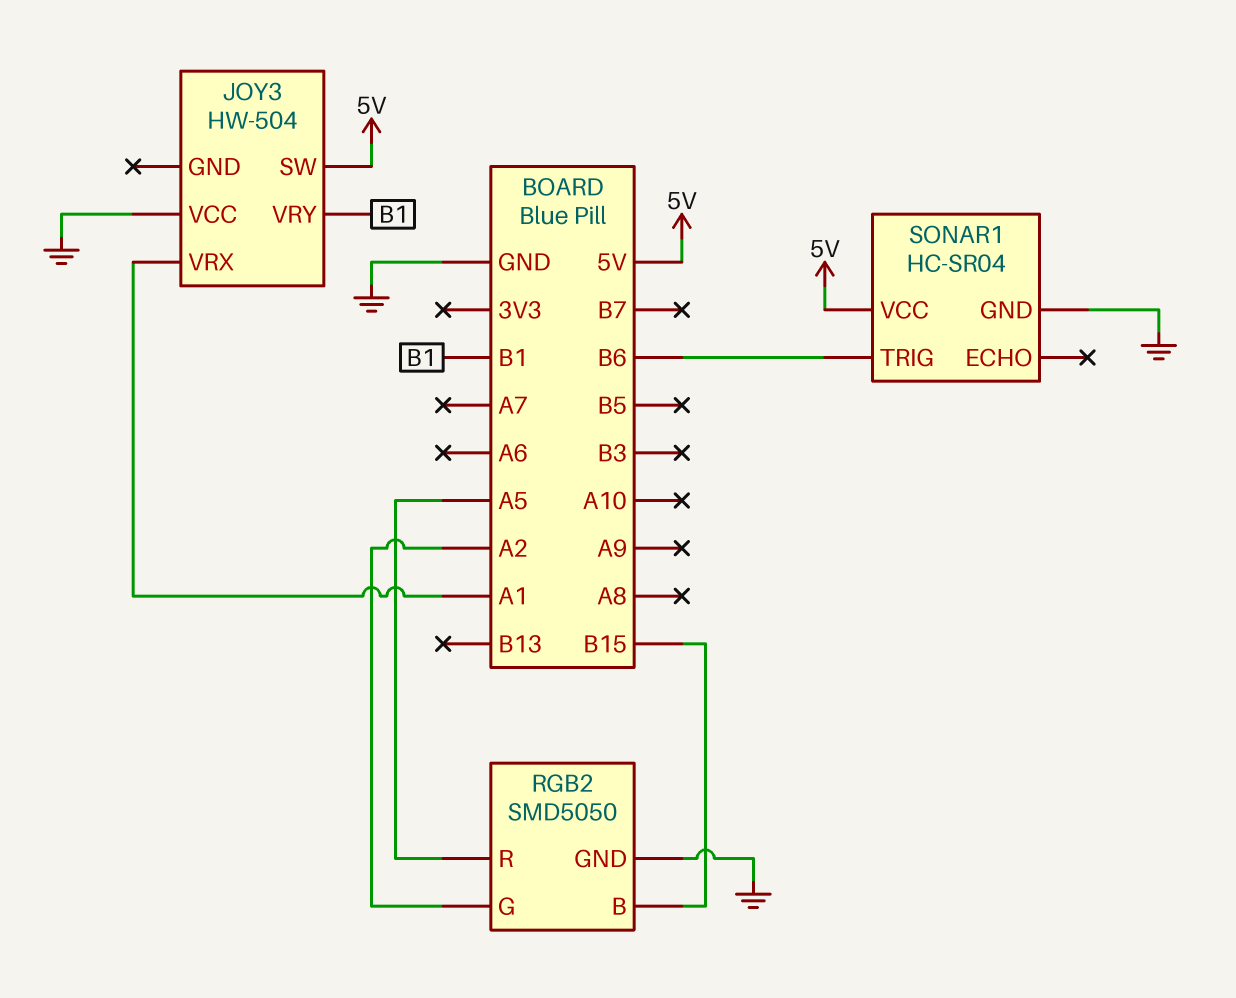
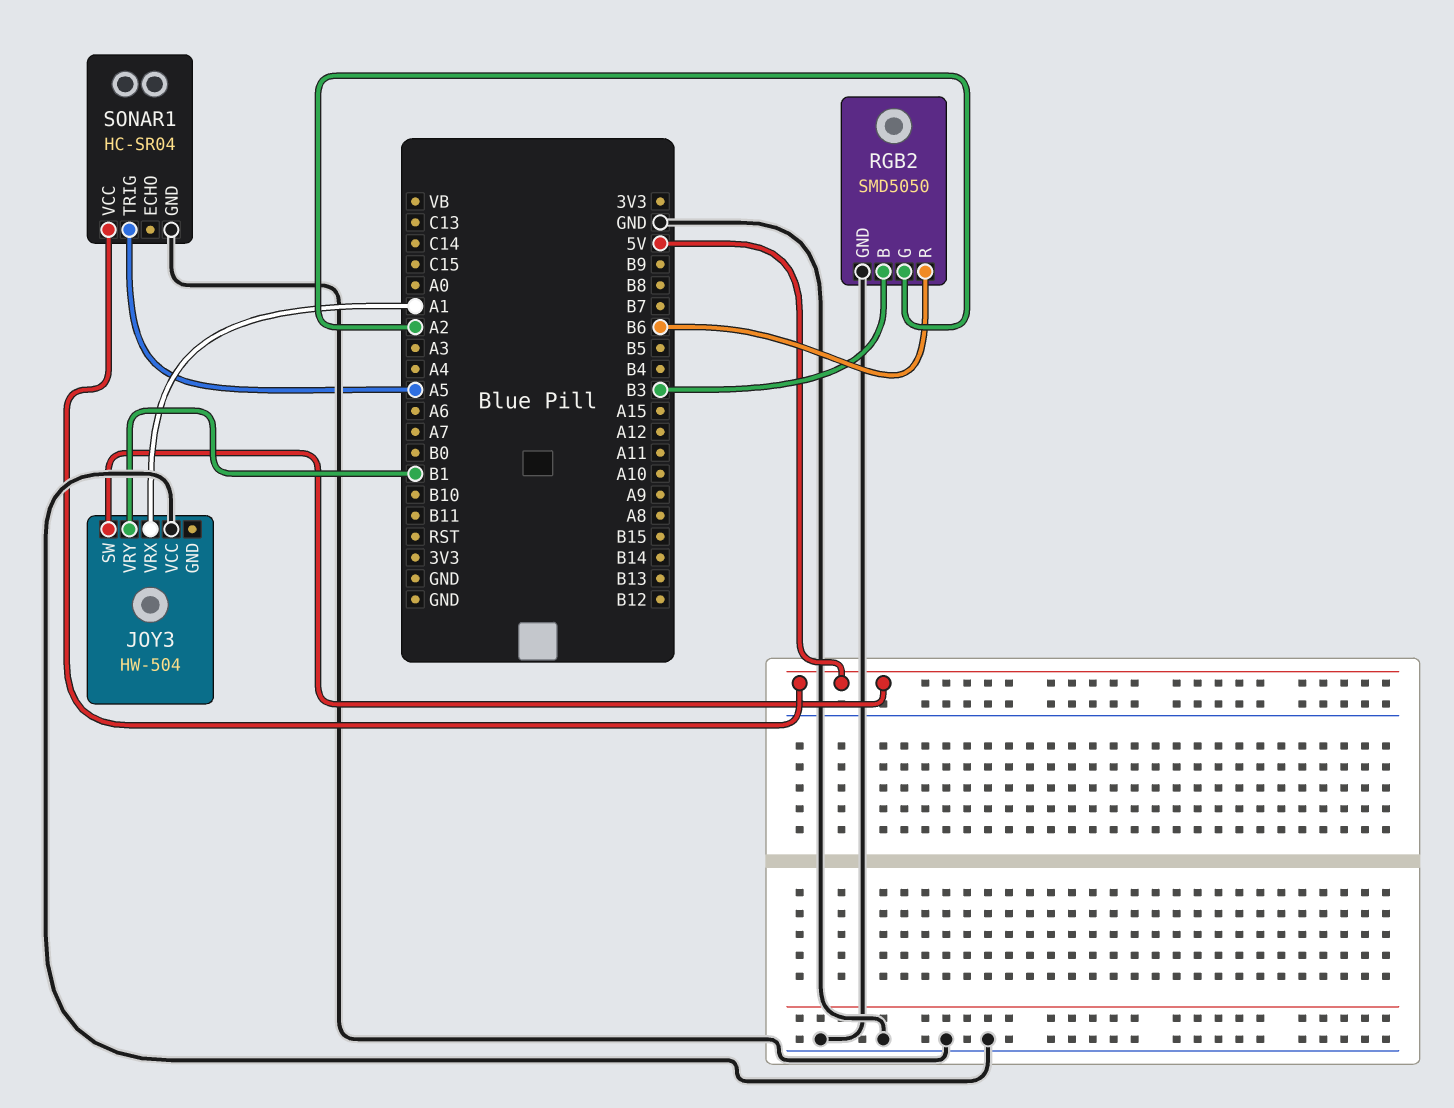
RGB2 pin B: B15 -> B3
RGB2 pin R: A5 -> B6
SONAR1 pin TRIG: B6 -> A5

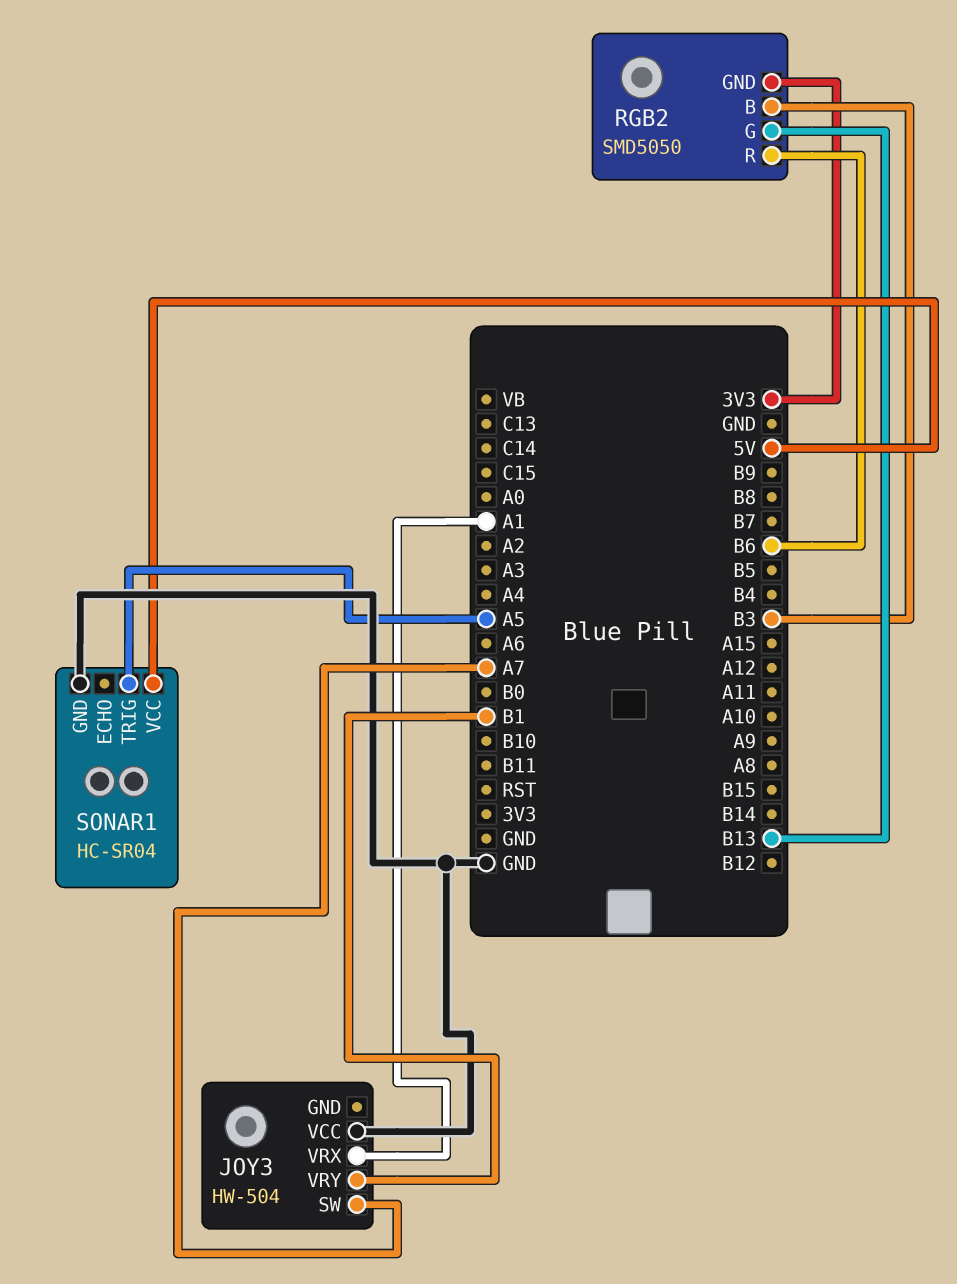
JOY3 pin SW: 5V -> A7
RGB2 pin G: A2 -> B13
RGB2 pin GND: GND -> 3V3

